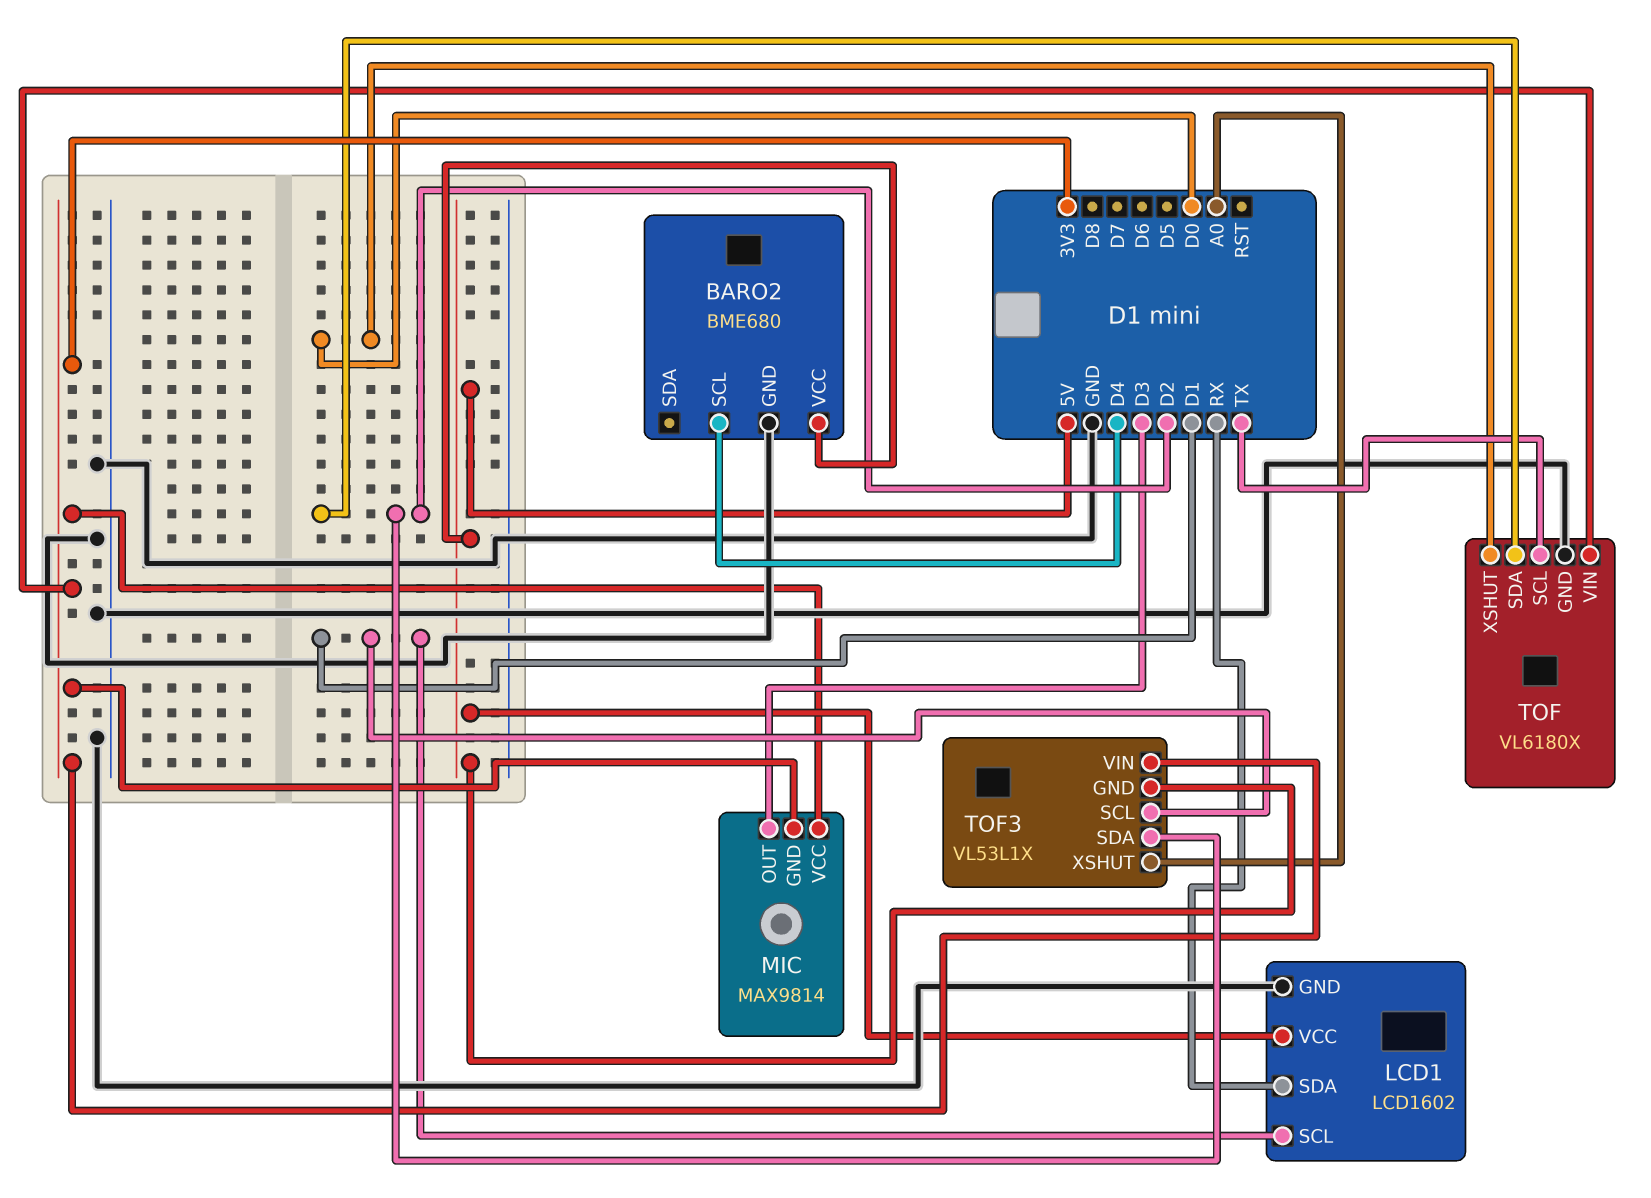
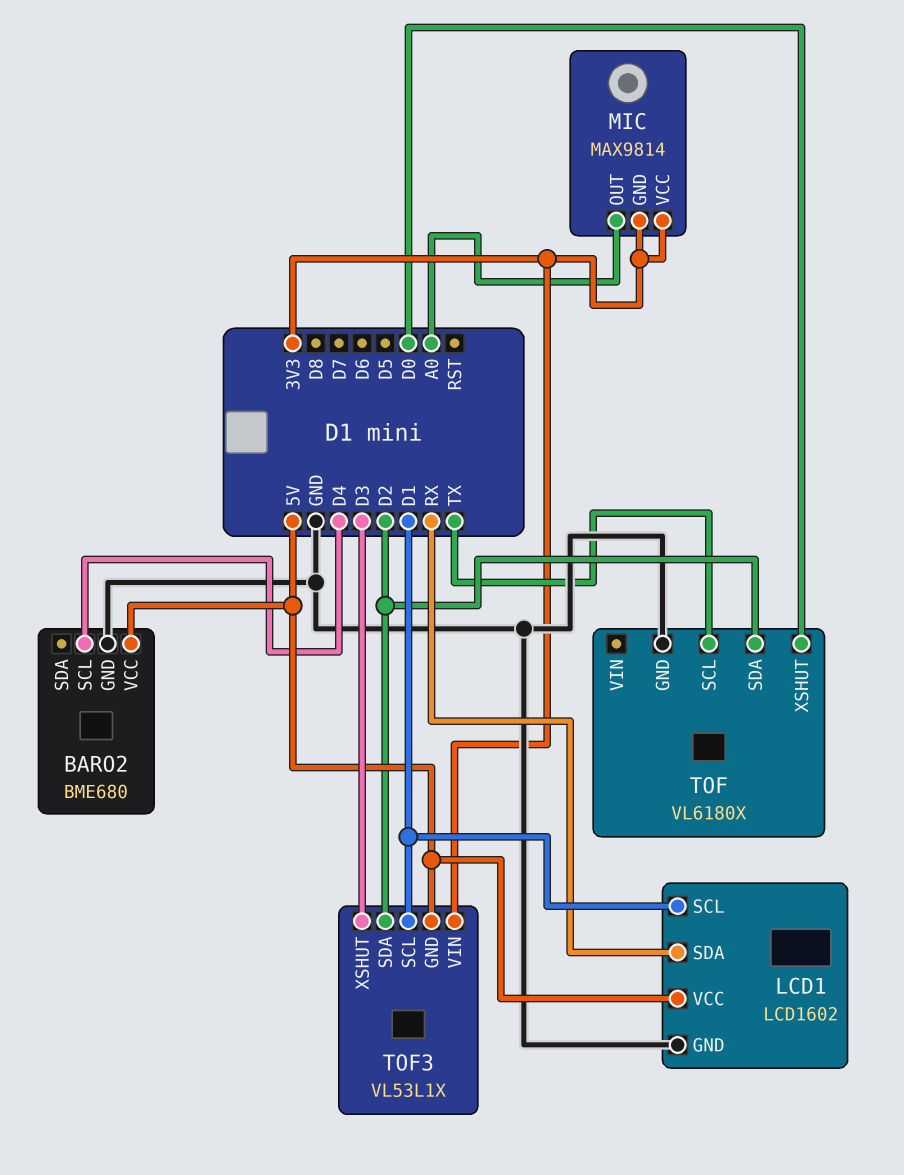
MIC pin OUT: D3 -> A0
TOF pin VIN: 3V3 -> none
TOF3 pin XSHUT: A0 -> D3

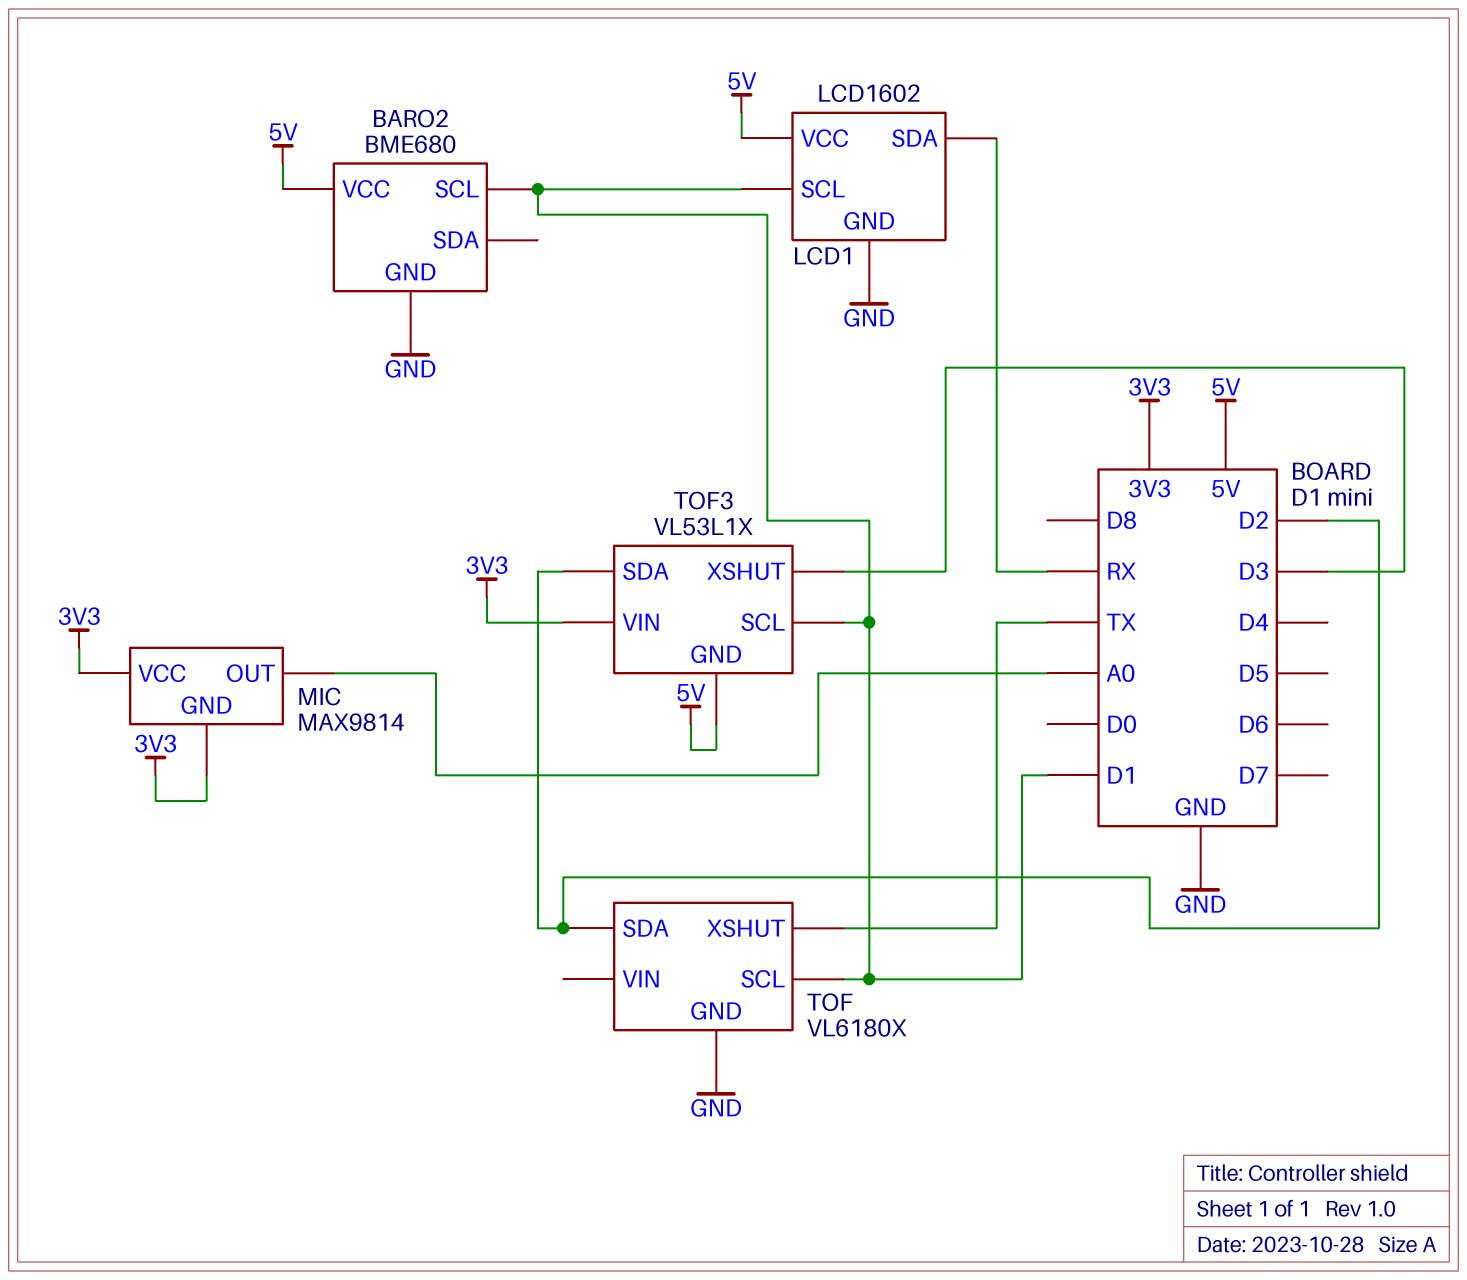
BARO2 pin SCL: D4 -> D1
TOF pin SCL: TX -> D1
TOF pin XSHUT: D0 -> TX

